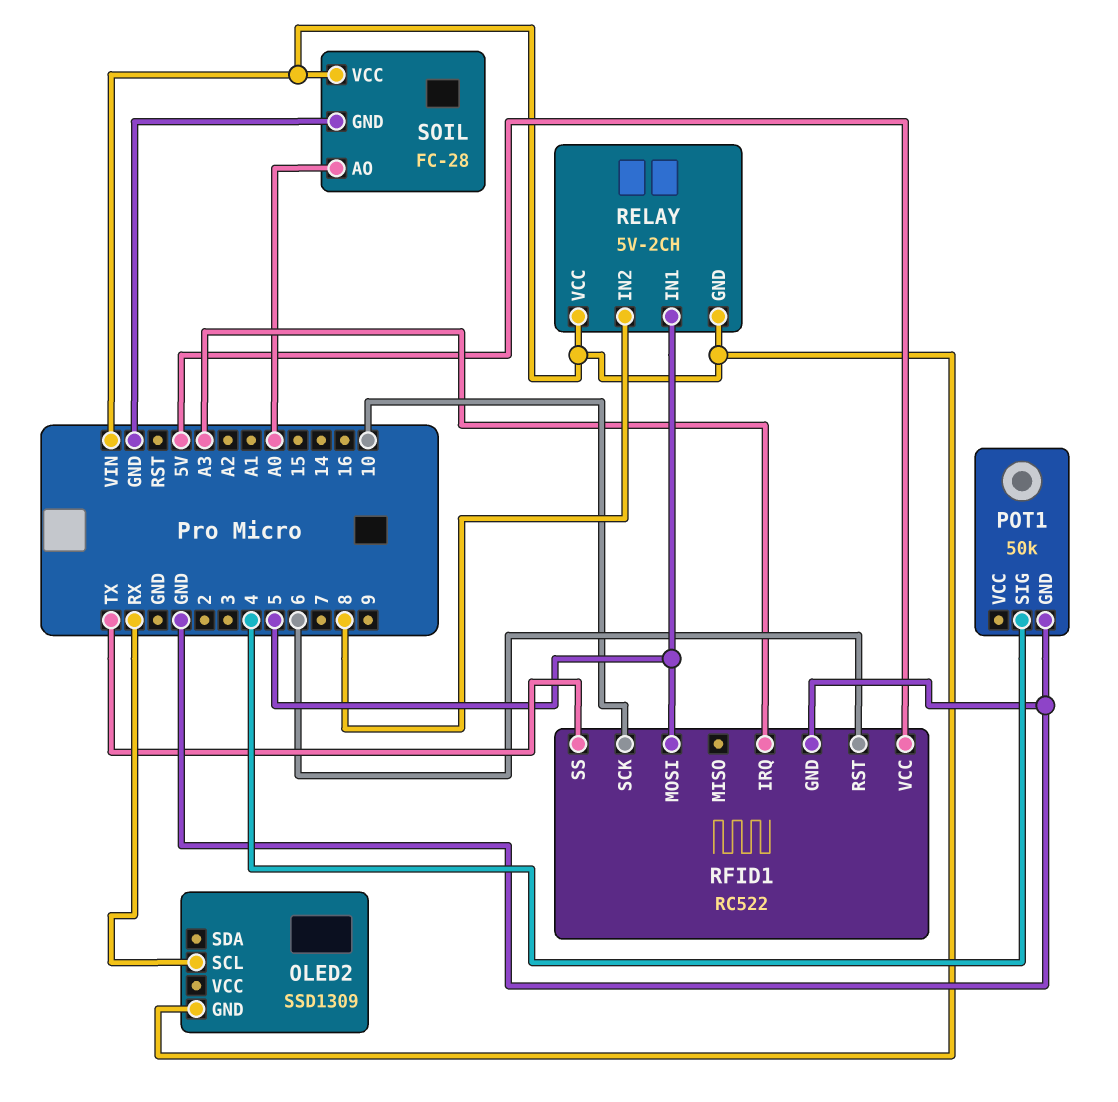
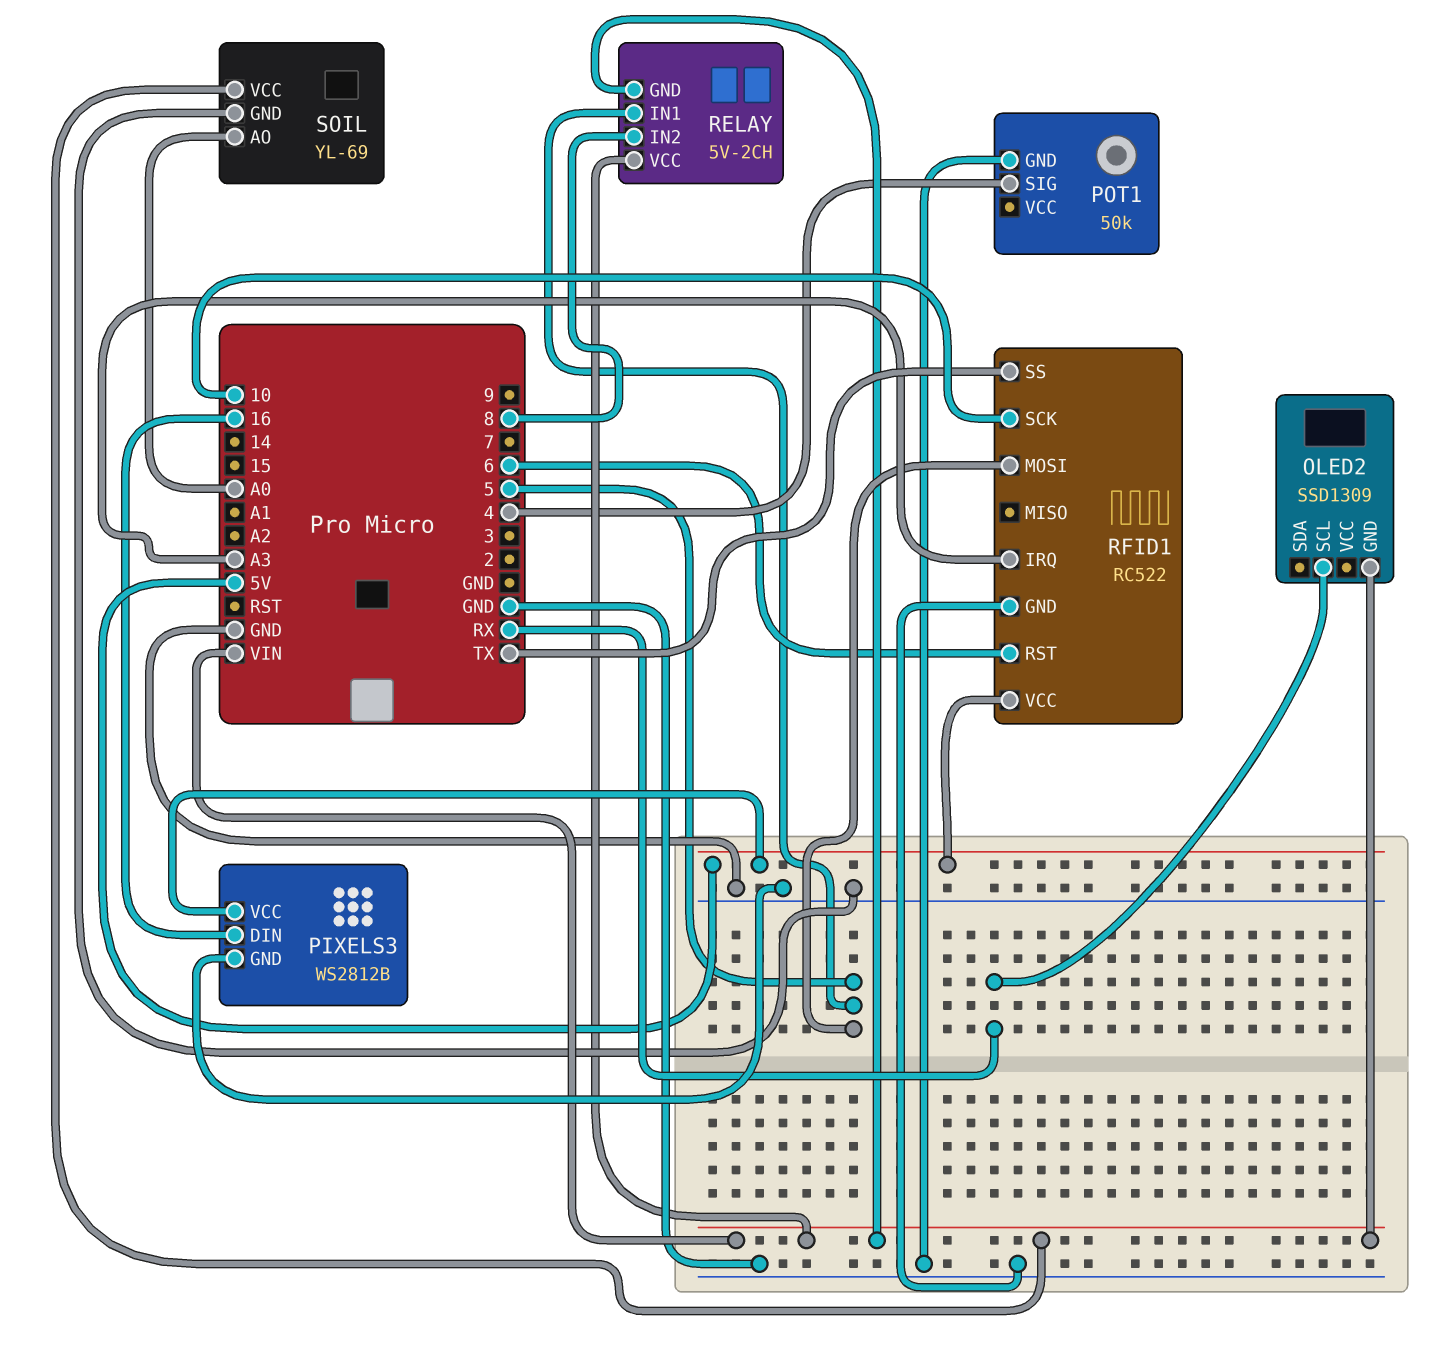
PIXELS3: none -> WS2812B
PIXELS3 pin DIN: none -> 16
PIXELS3 pin GND: none -> GND
PIXELS3 pin VCC: none -> 5V
SOIL: FC-28 -> YL-69

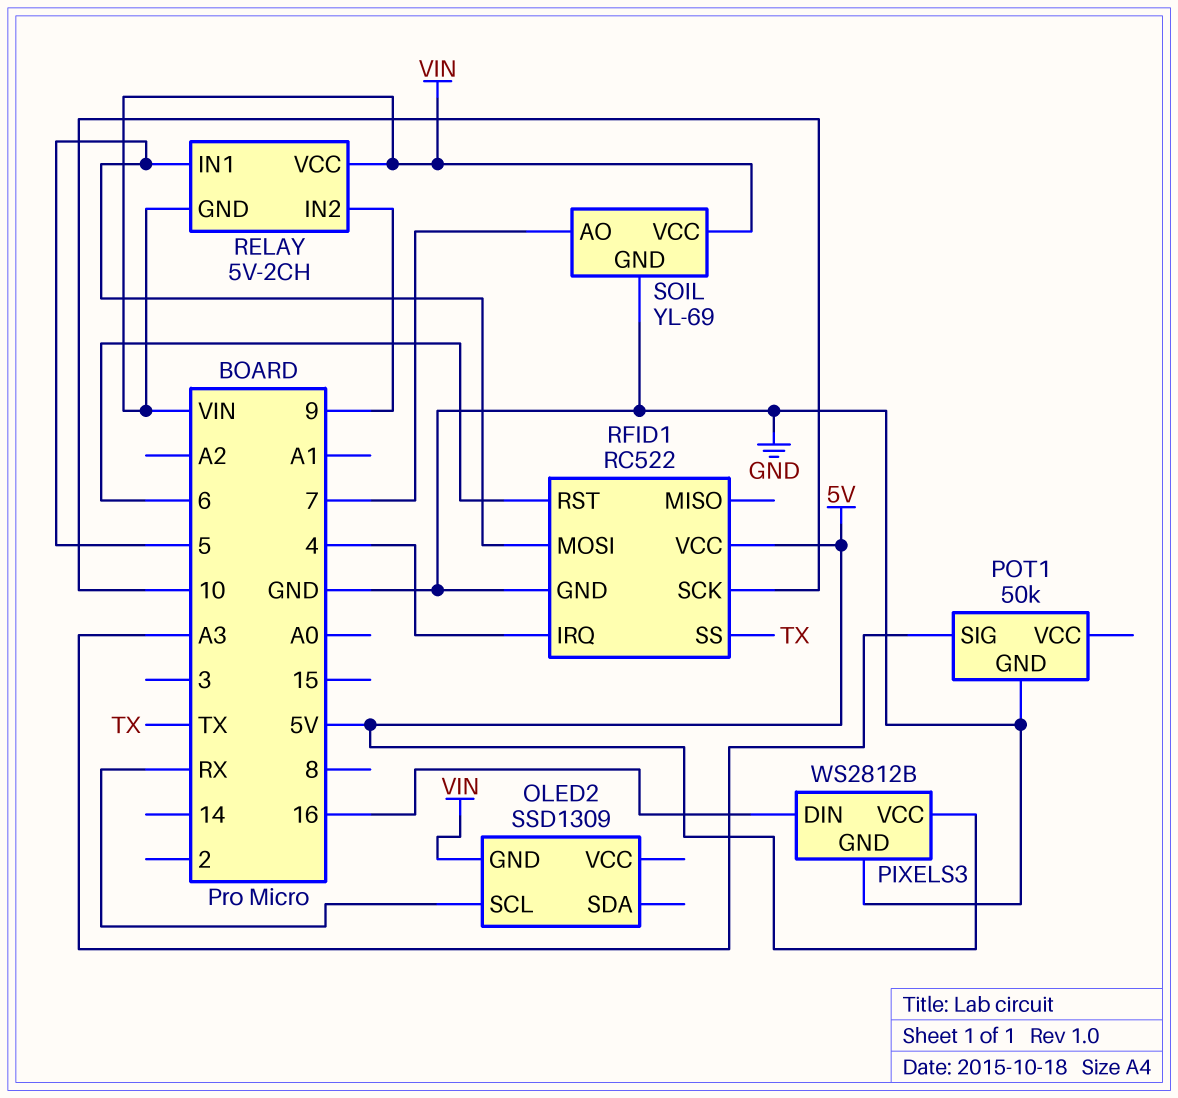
POT1 pin SIG: 4 -> A3
RELAY pin IN2: 8 -> 9
RFID1 pin IRQ: A3 -> 4
SOIL pin AO: A0 -> 7

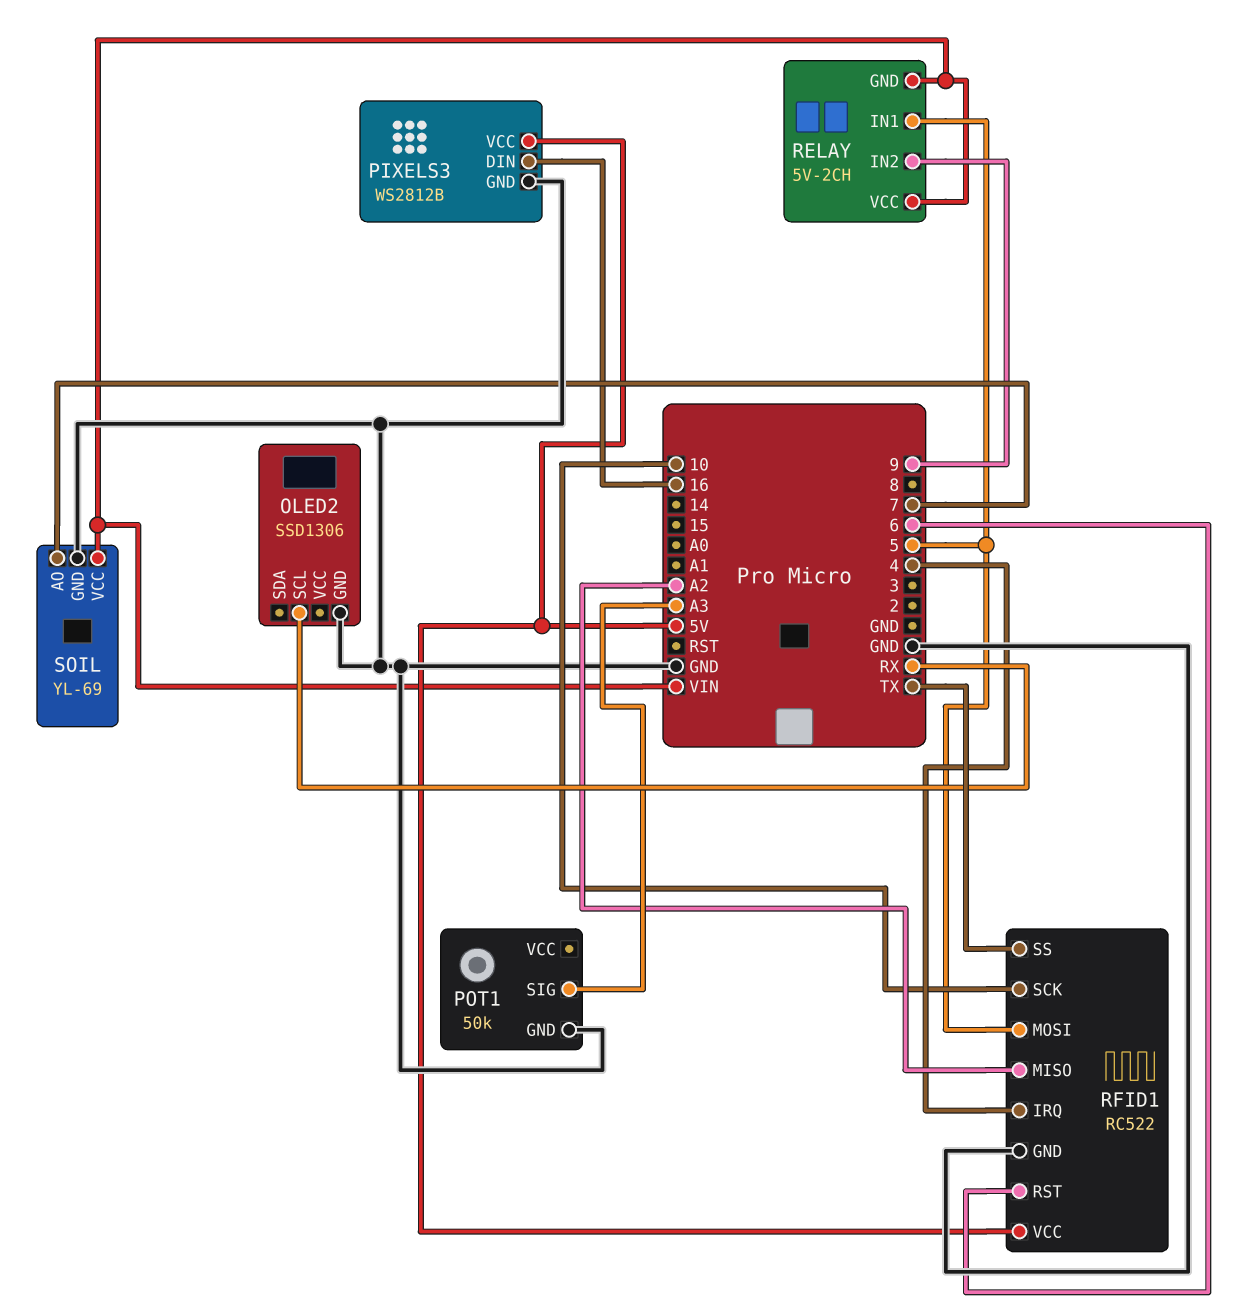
OLED2: SSD1309 -> SSD1306
OLED2 pin GND: VIN -> GND
RFID1 pin MISO: none -> A2

